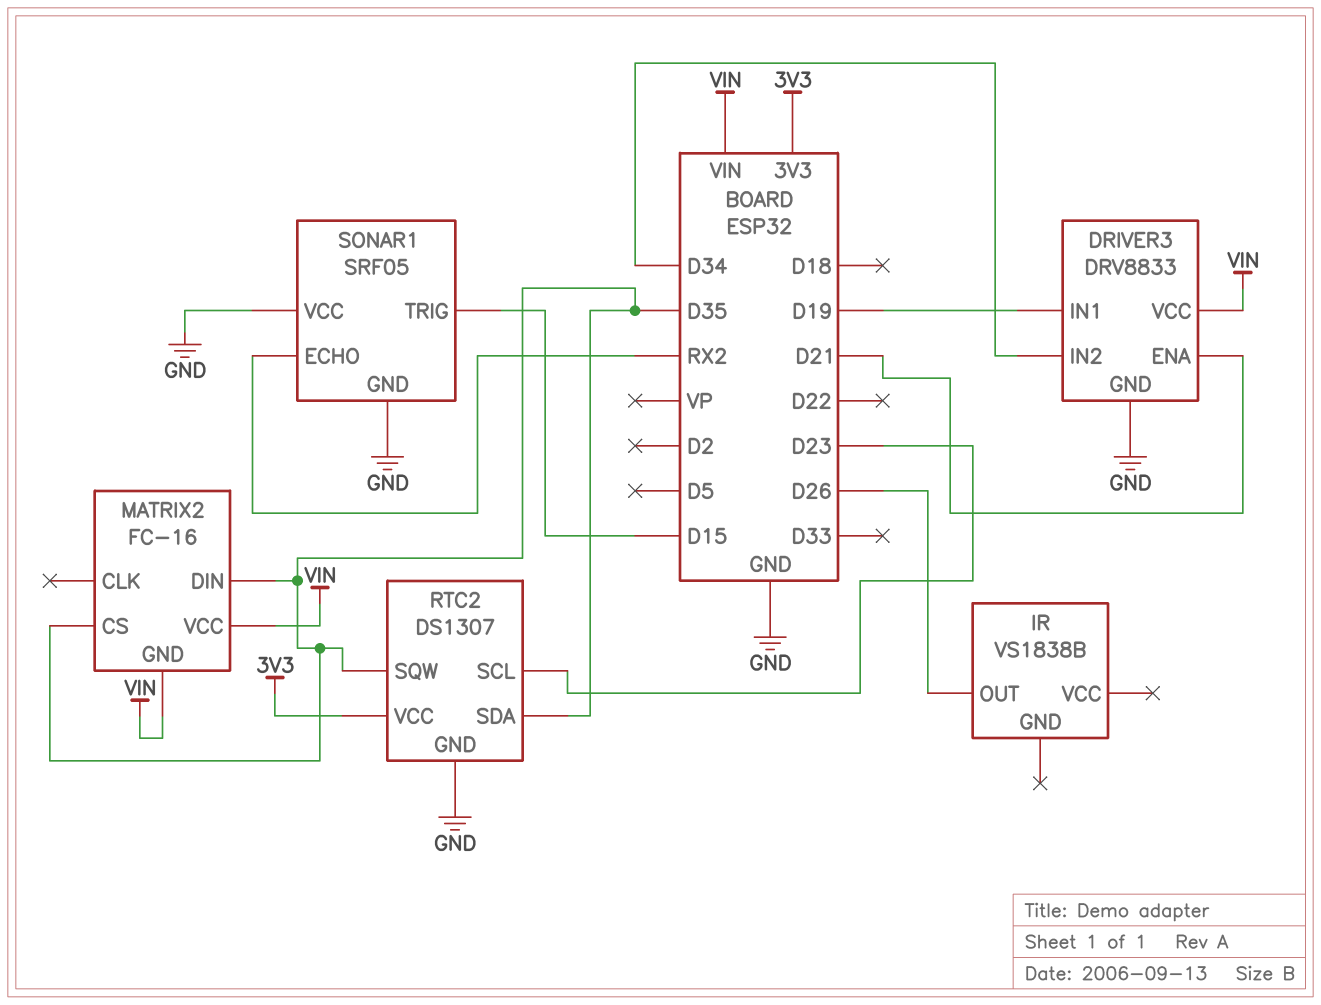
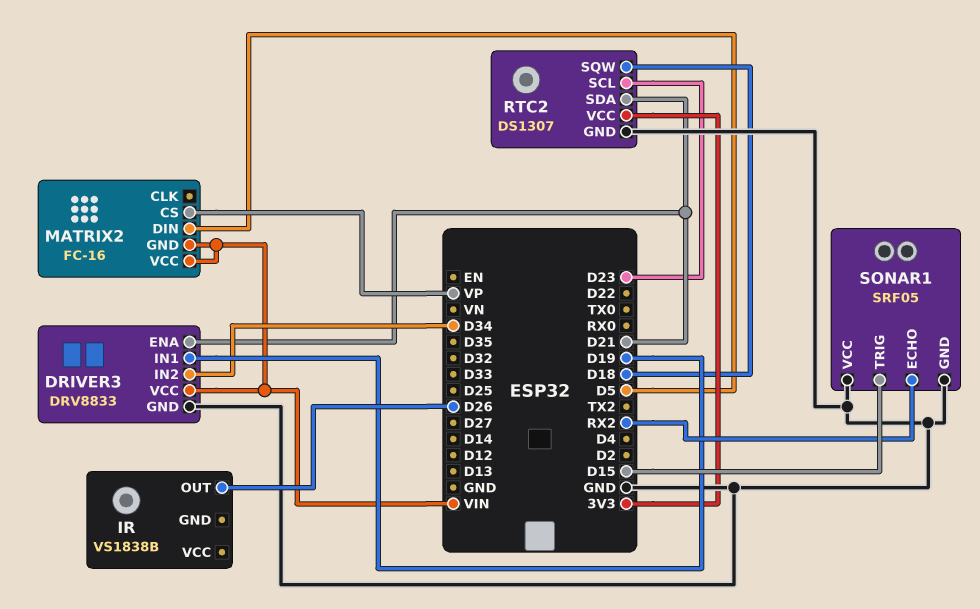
MATRIX2 pin CS: D35 -> VP
MATRIX2 pin DIN: D35 -> D5
RTC2 pin SDA: D35 -> D21
RTC2 pin SQW: D35 -> D18

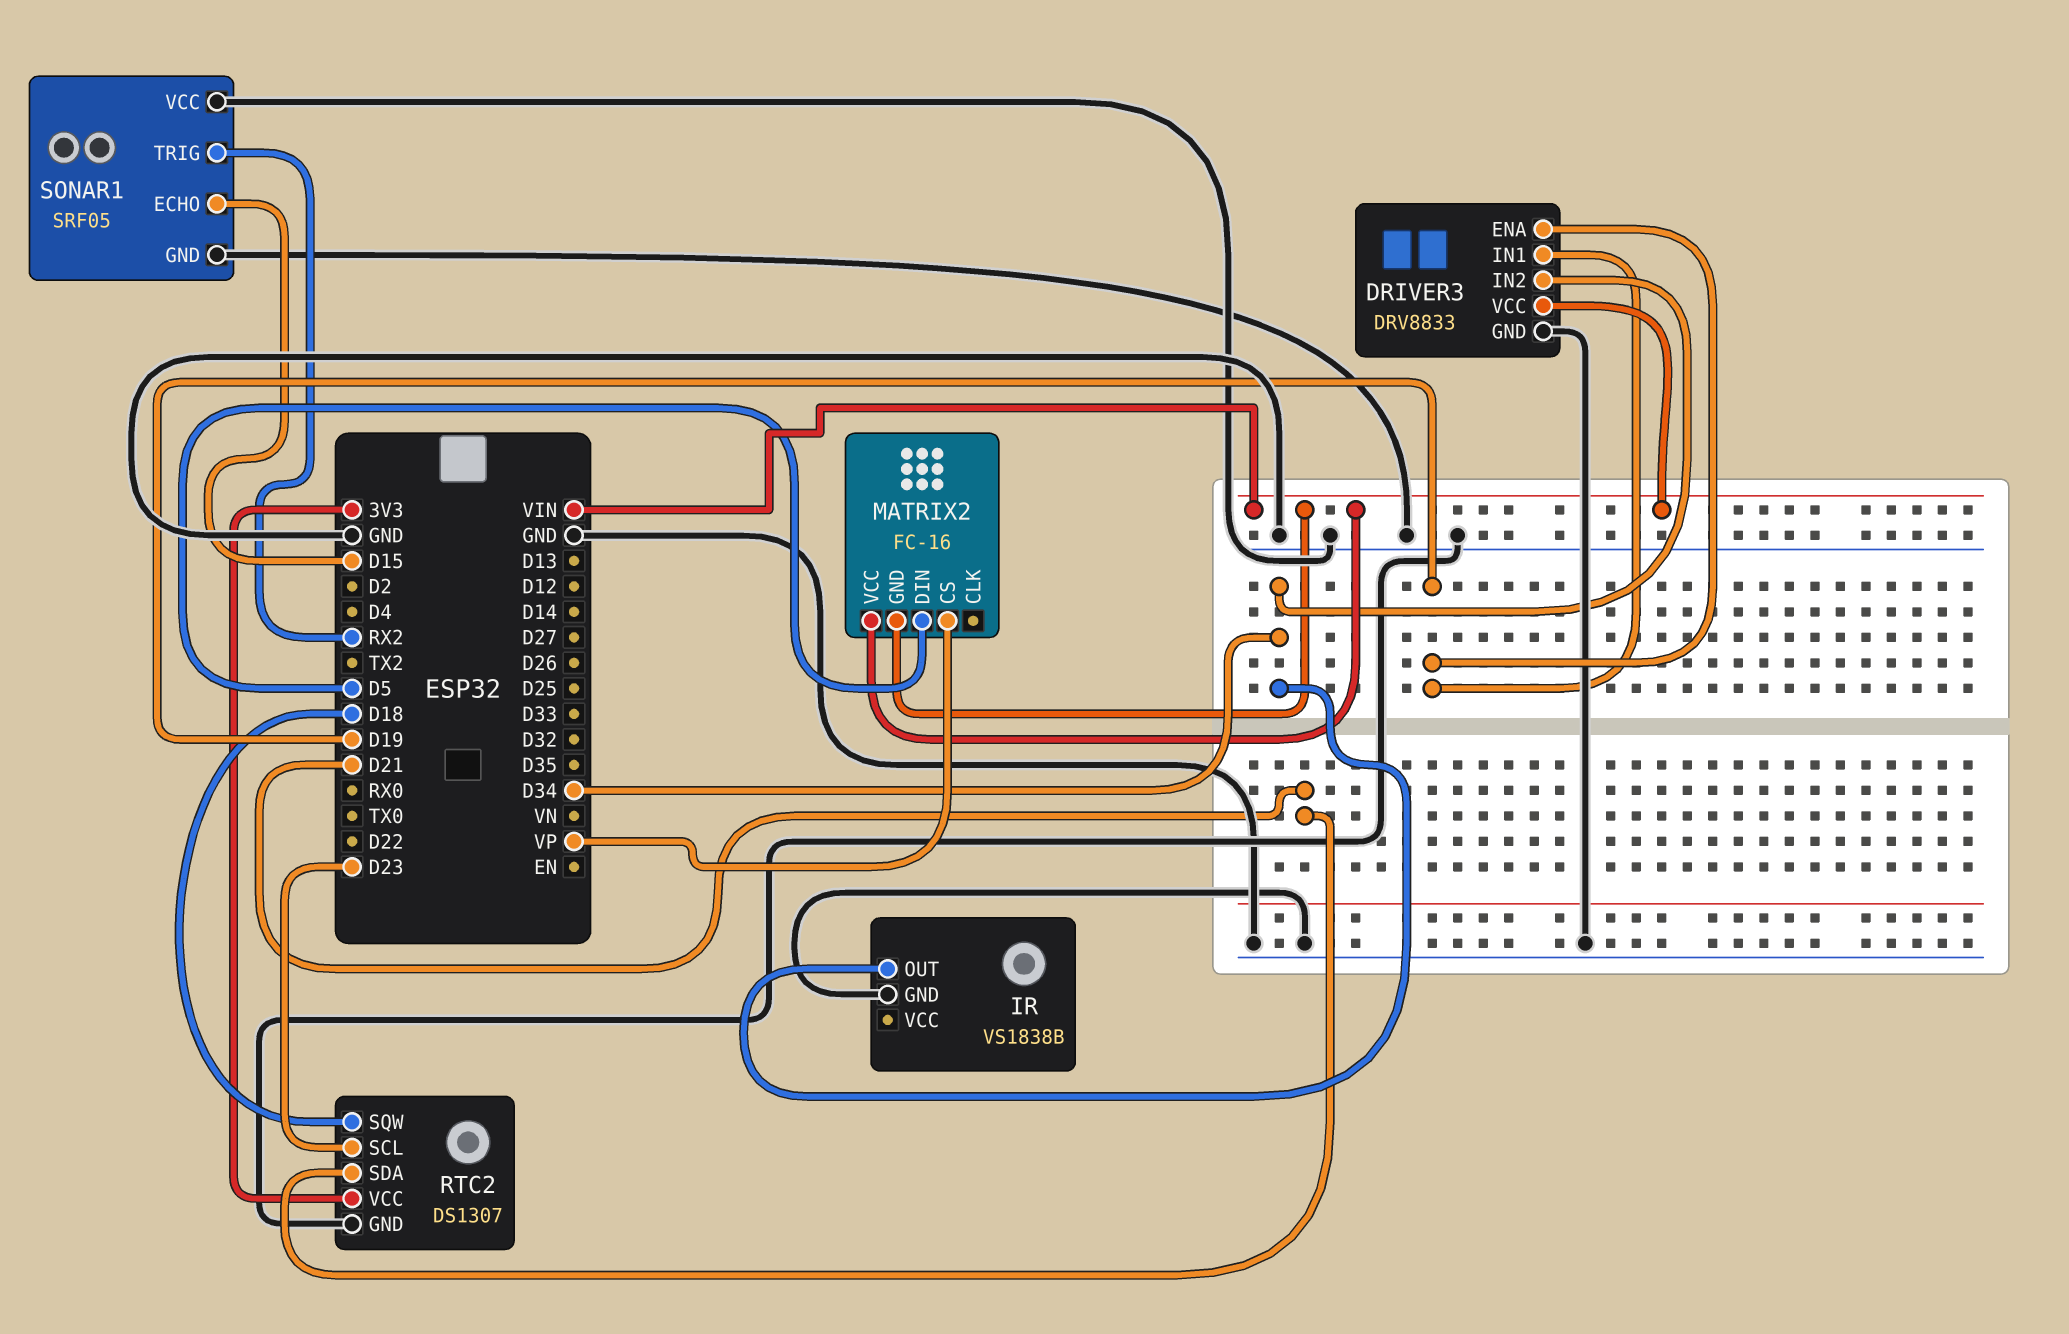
DRIVER3 pin ENA: D21 -> D19
IR pin GND: none -> GND
IR pin OUT: D26 -> D34
SONAR1 pin ECHO: RX2 -> D15
SONAR1 pin TRIG: D15 -> RX2

